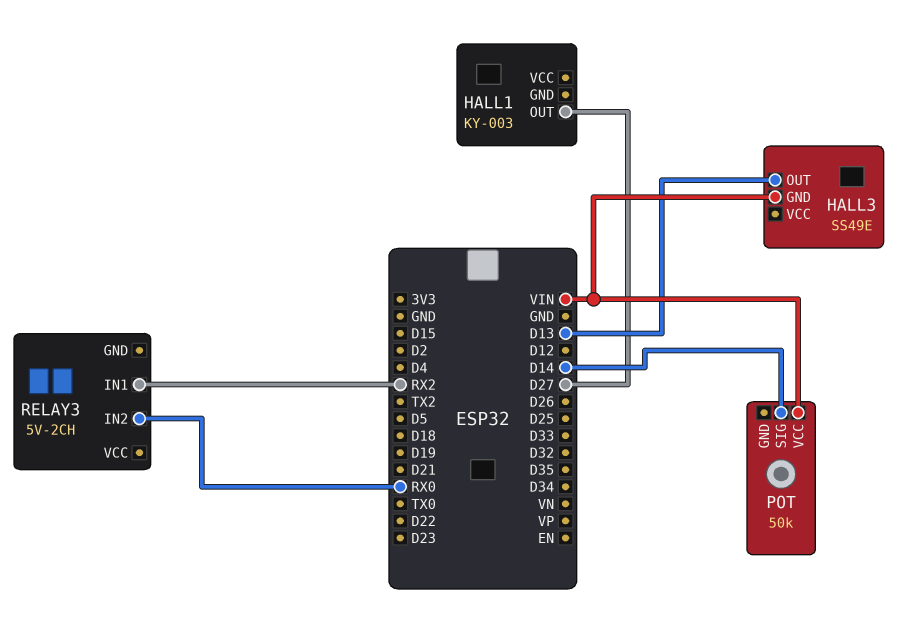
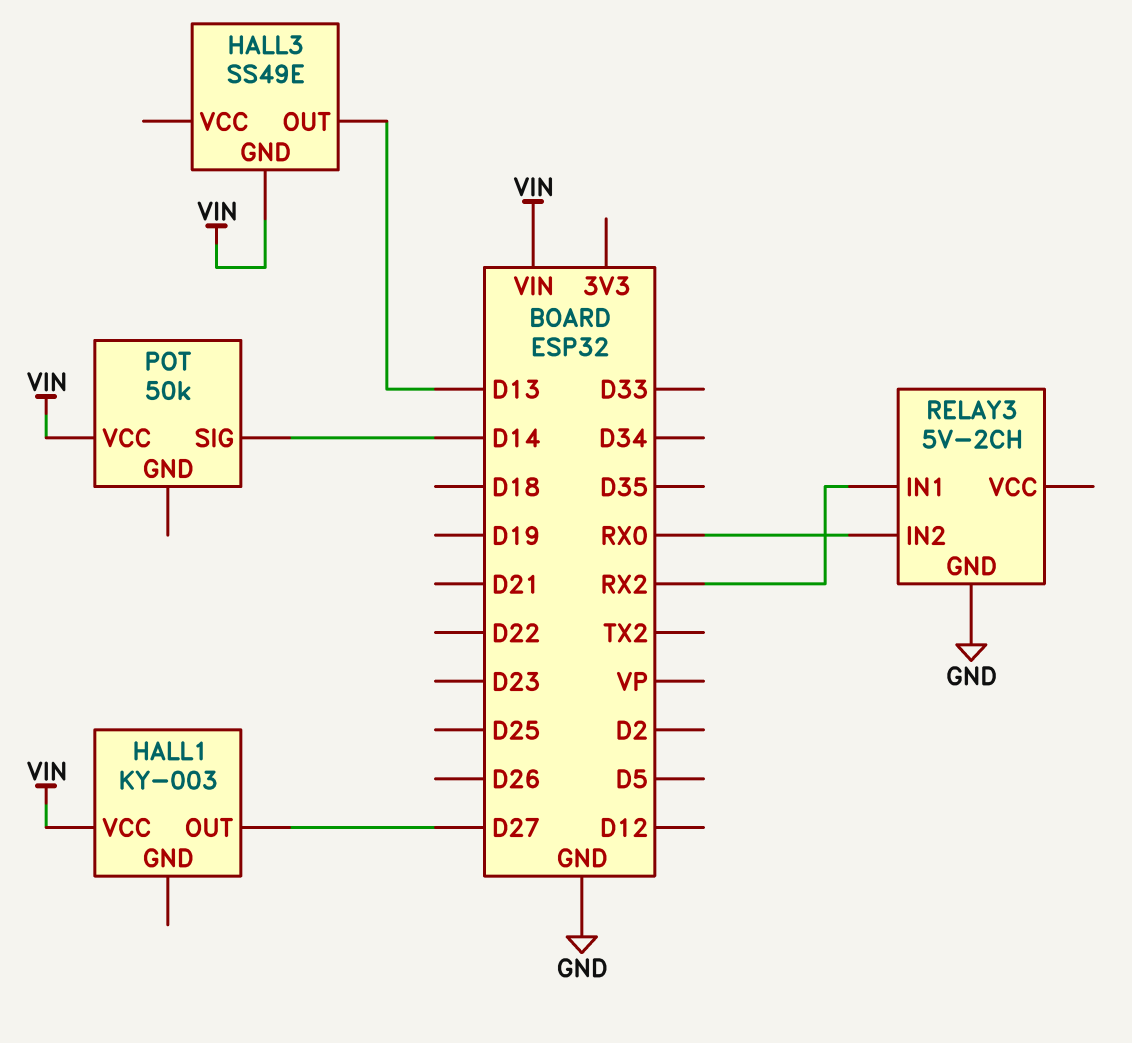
HALL1 pin VCC: none -> VIN
RELAY3 pin GND: none -> GND

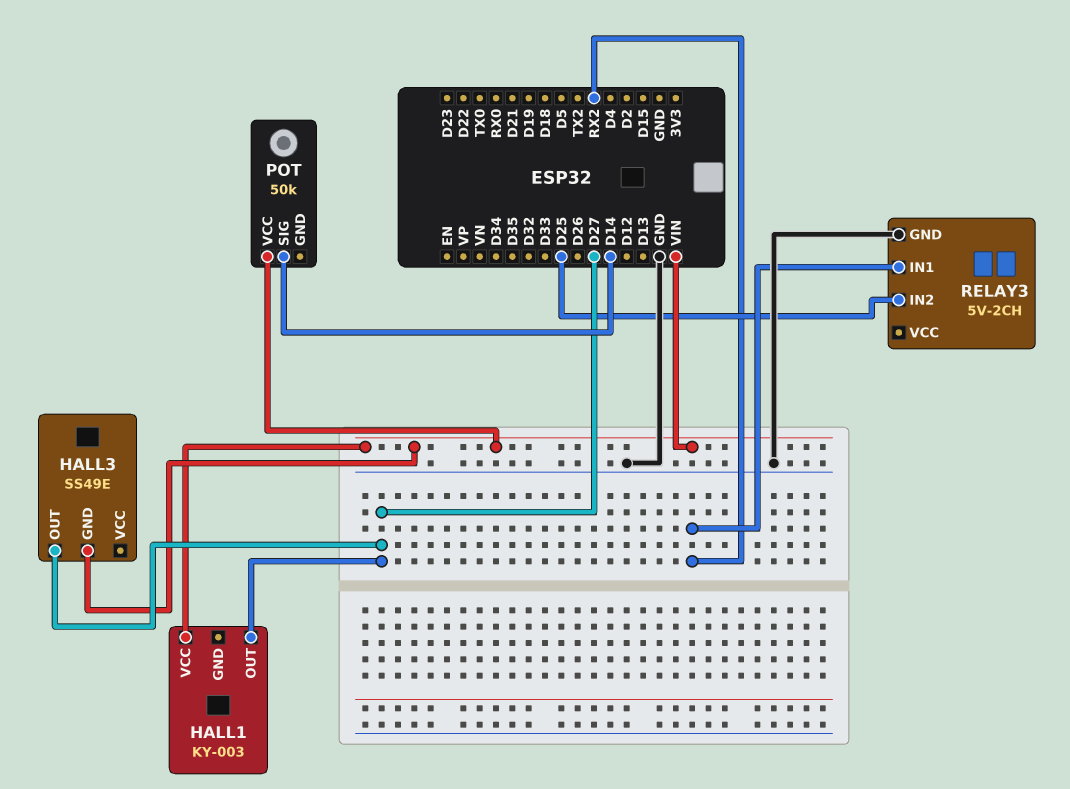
HALL3 pin OUT: D13 -> D27
RELAY3 pin IN2: RX0 -> D25

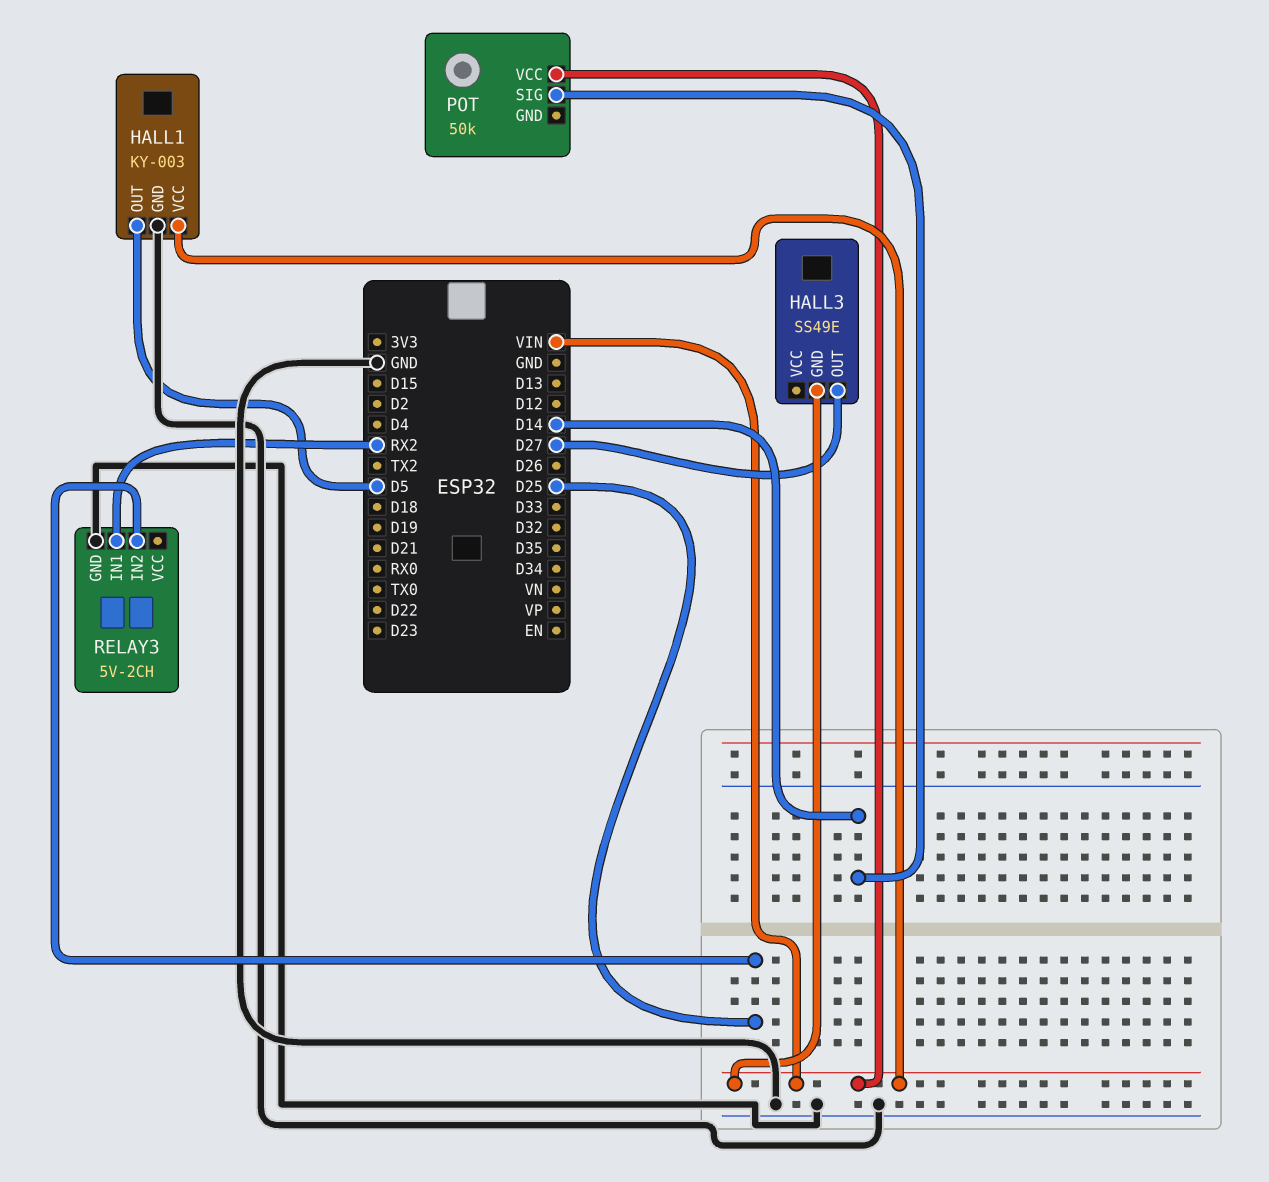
HALL1 pin GND: none -> GND
HALL1 pin OUT: D27 -> D5

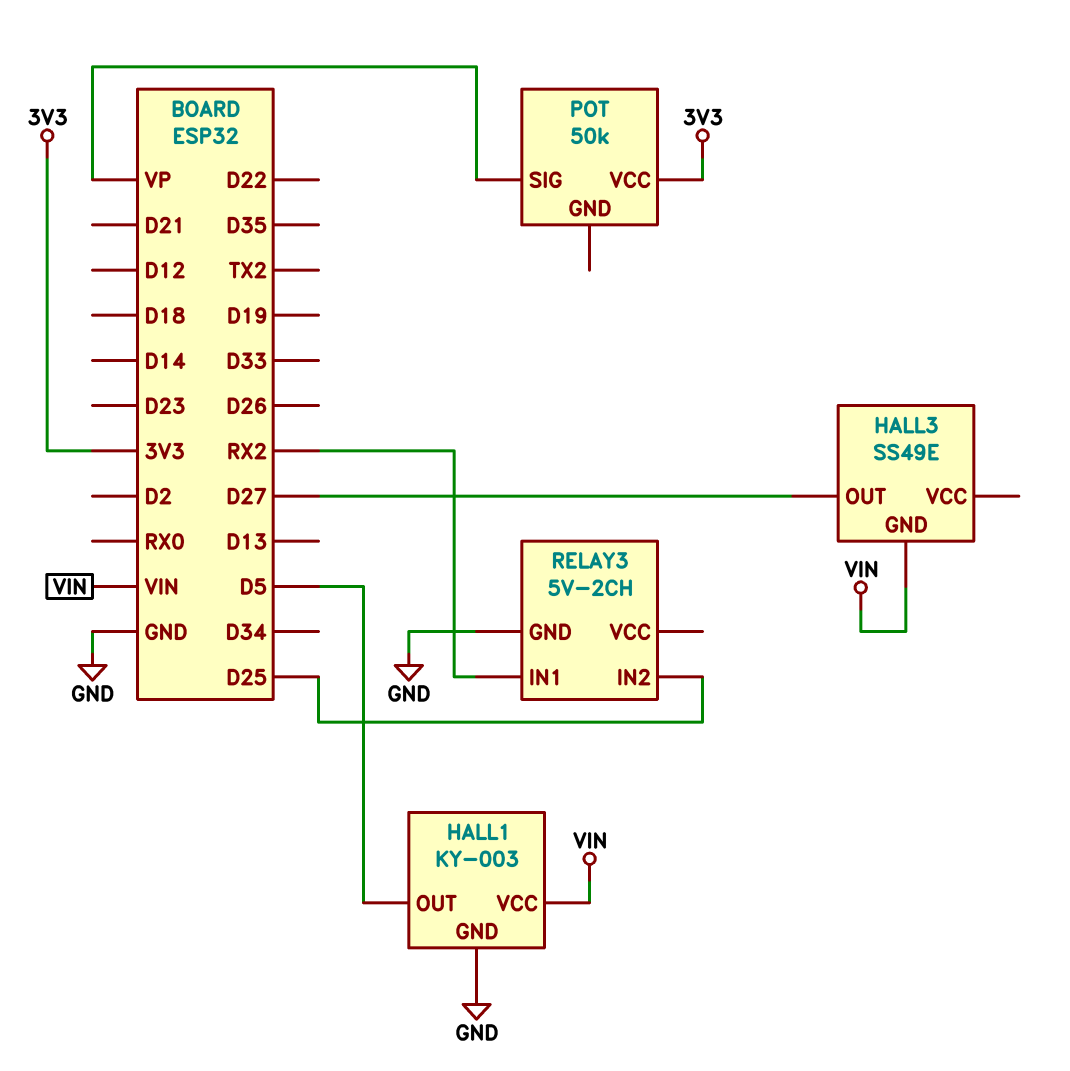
POT pin SIG: D14 -> VP
POT pin VCC: VIN -> 3V3

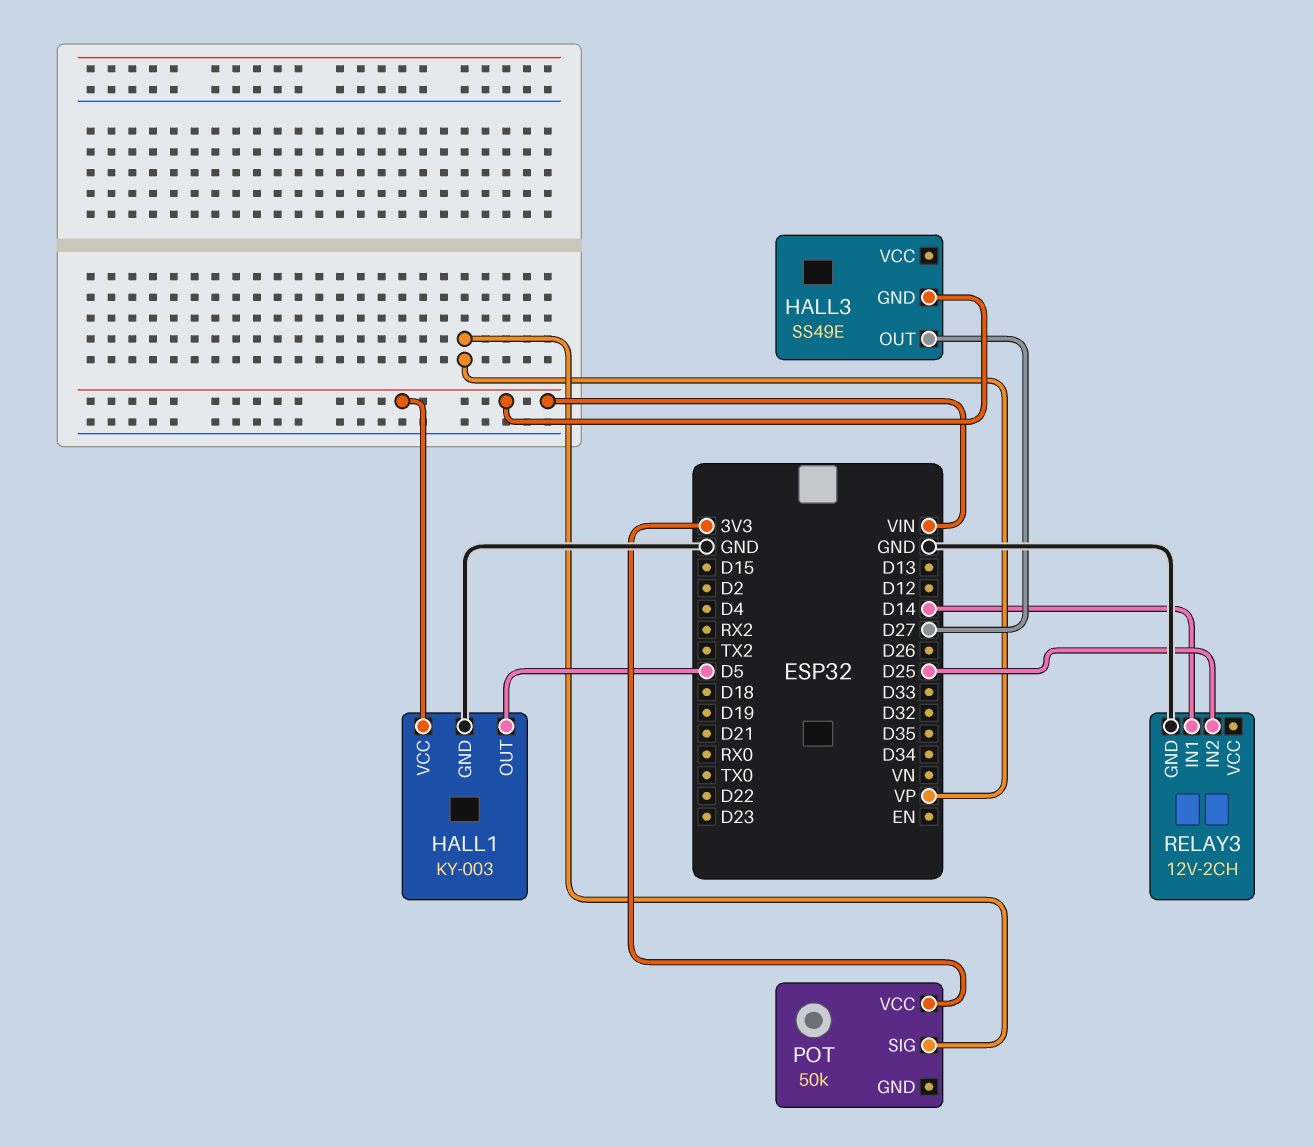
RELAY3: 5V-2CH -> 12V-2CH
RELAY3 pin IN1: RX2 -> D14

